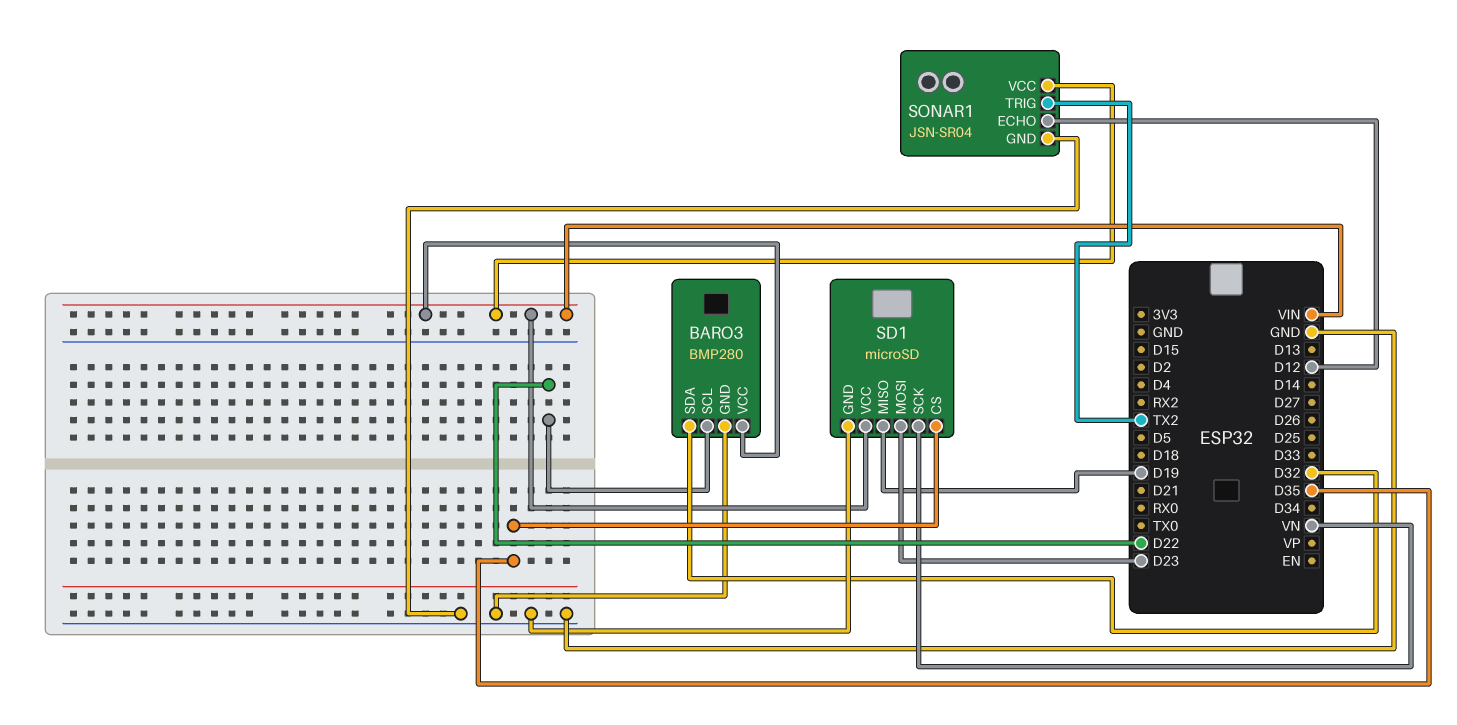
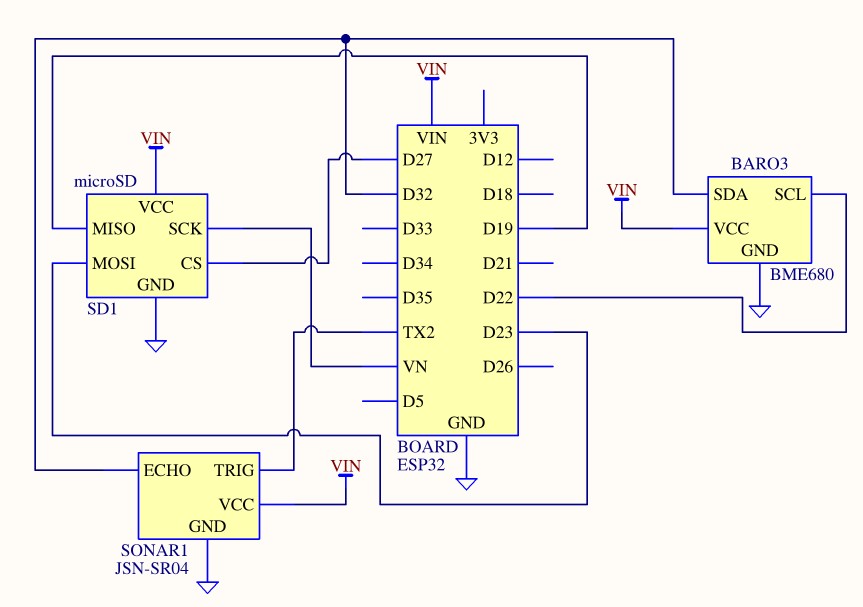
BARO3: BMP280 -> BME680
SD1 pin CS: D35 -> D27
SONAR1 pin ECHO: D12 -> D32

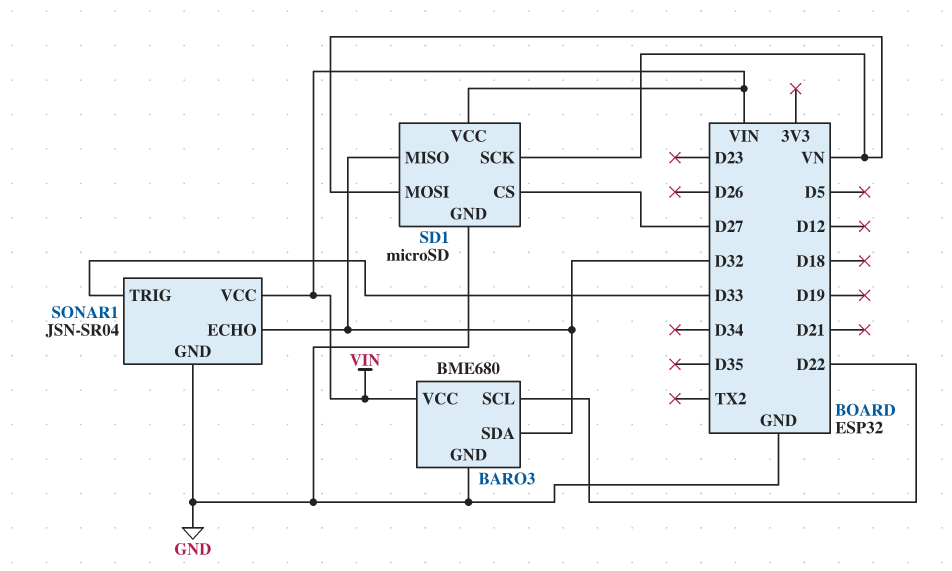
SD1 pin MISO: D19 -> D32
SD1 pin MOSI: D23 -> VN
SONAR1 pin TRIG: TX2 -> D33

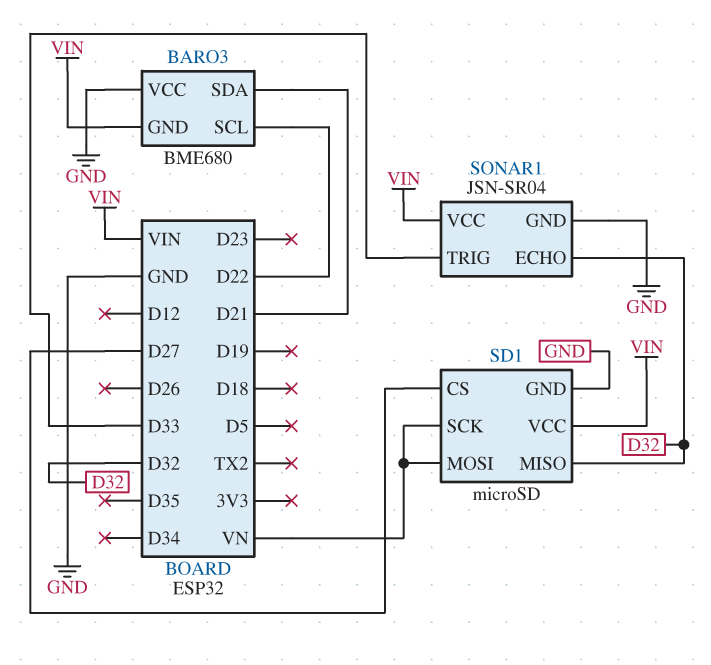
BARO3 pin GND: GND -> VIN
BARO3 pin SDA: D32 -> D21
BARO3 pin VCC: VIN -> GND

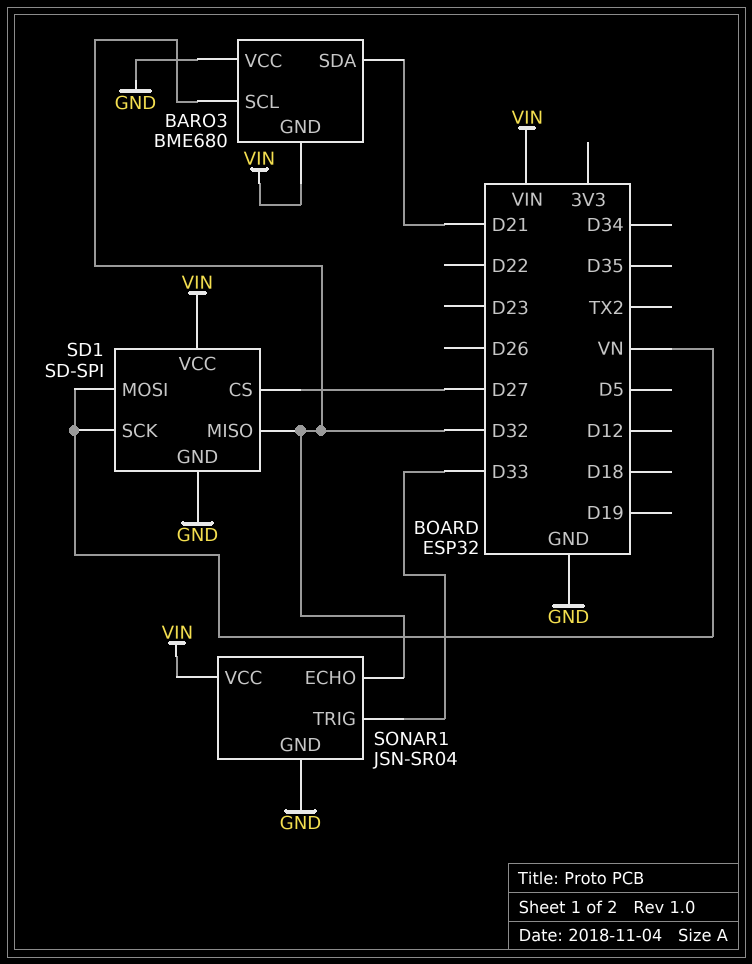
BARO3 pin SCL: D22 -> D32
SD1: microSD -> SD-SPI

